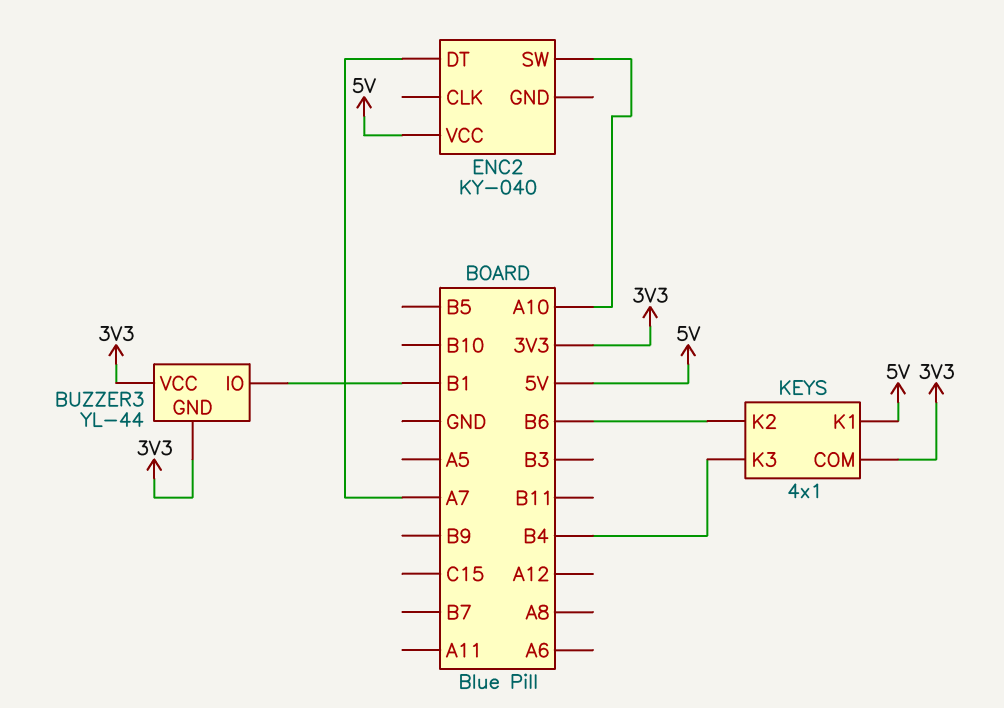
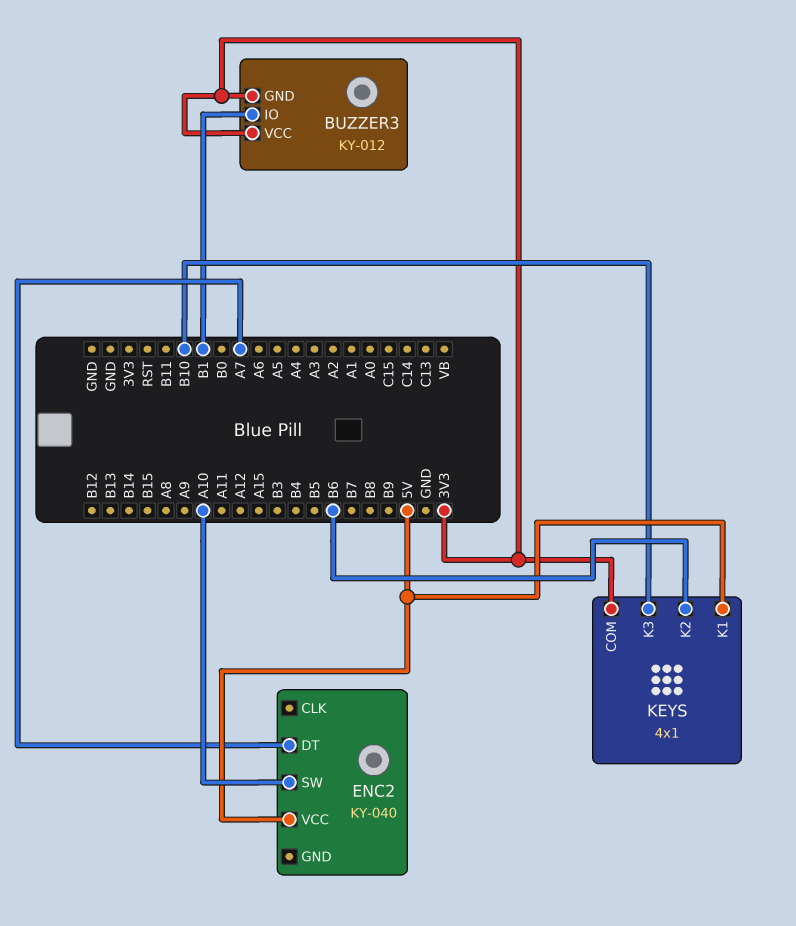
BUZZER3: YL-44 -> KY-012
KEYS pin K3: B4 -> B10

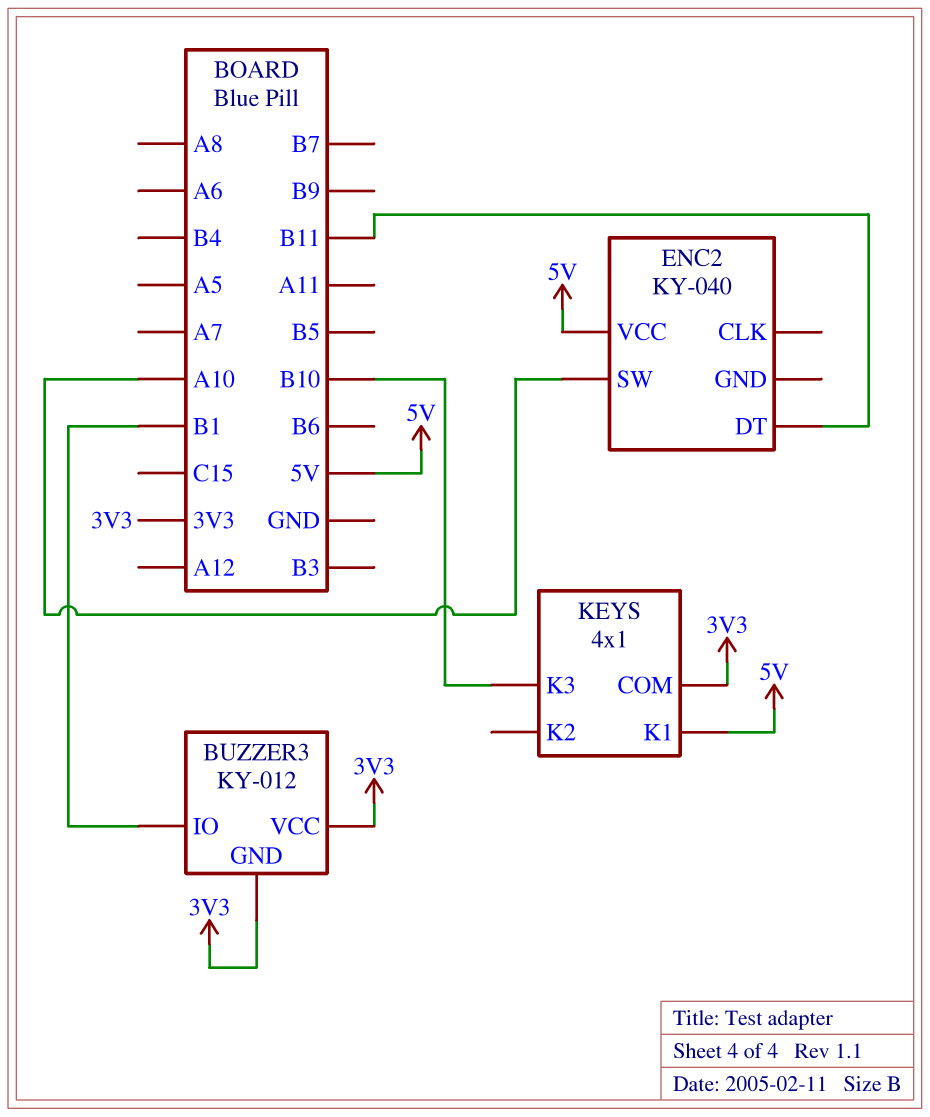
ENC2 pin DT: A7 -> B11
KEYS pin K2: B6 -> none

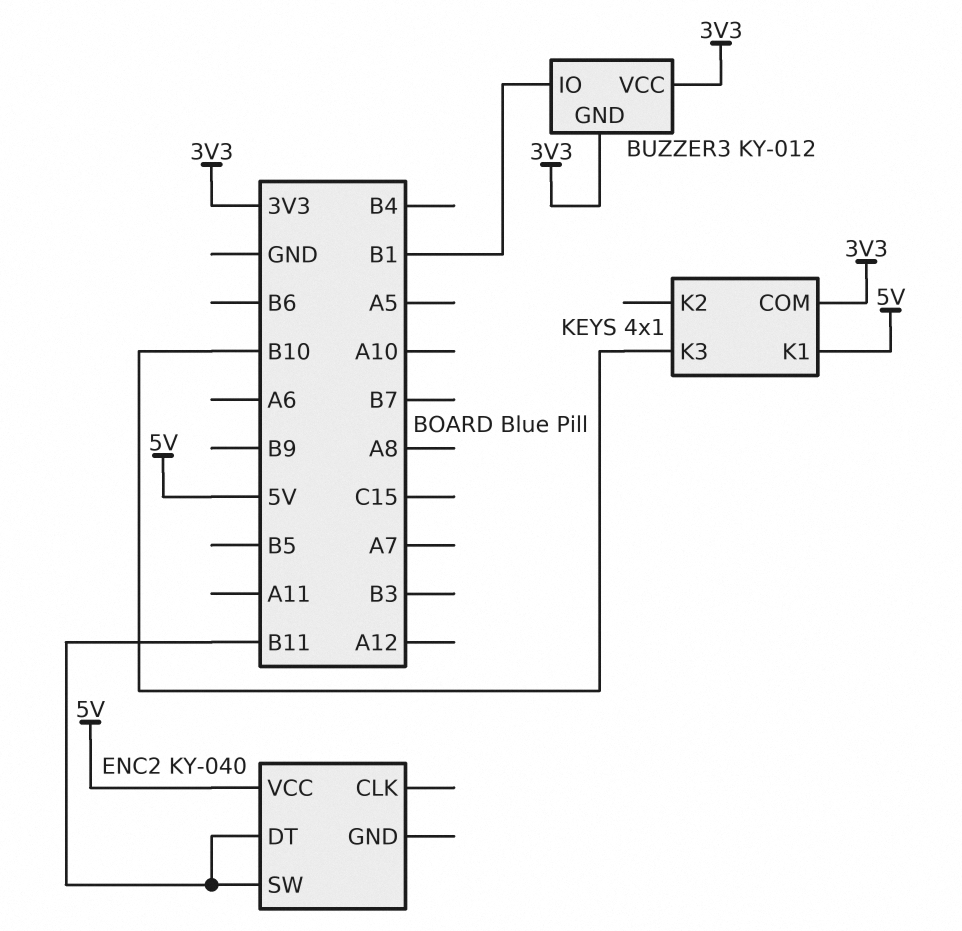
ENC2 pin SW: A10 -> B11

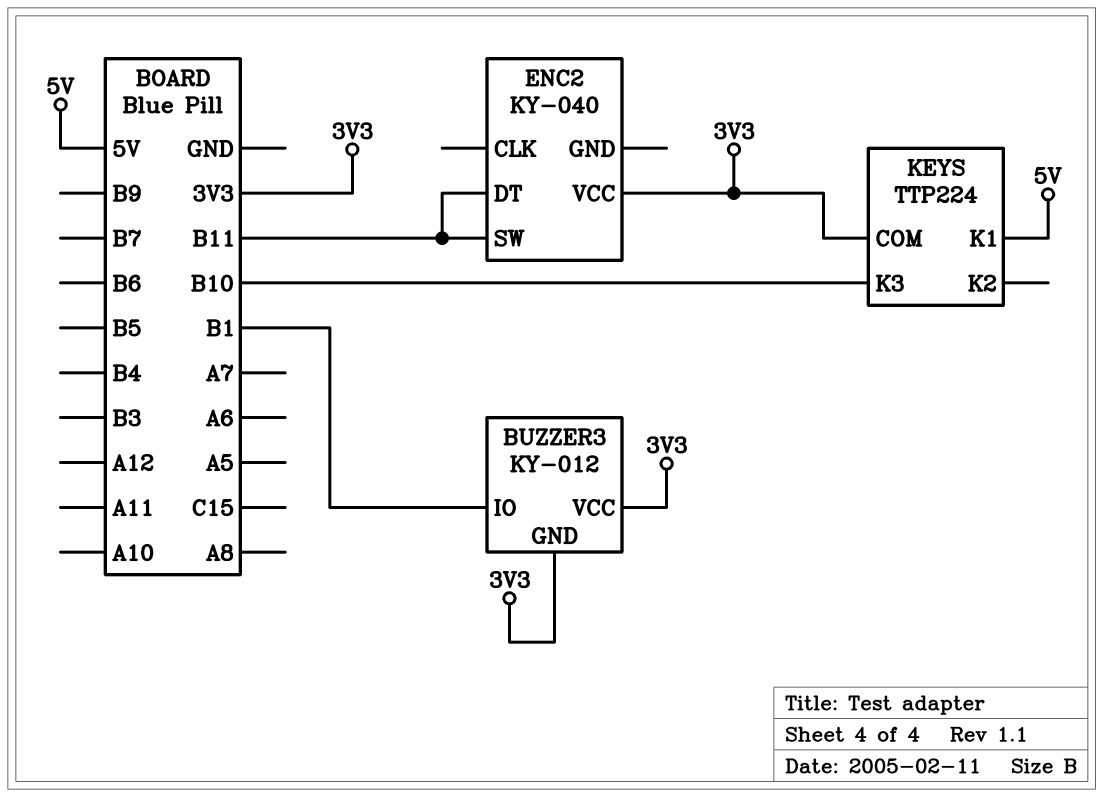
ENC2 pin VCC: 5V -> 3V3
KEYS: 4x1 -> TTP224

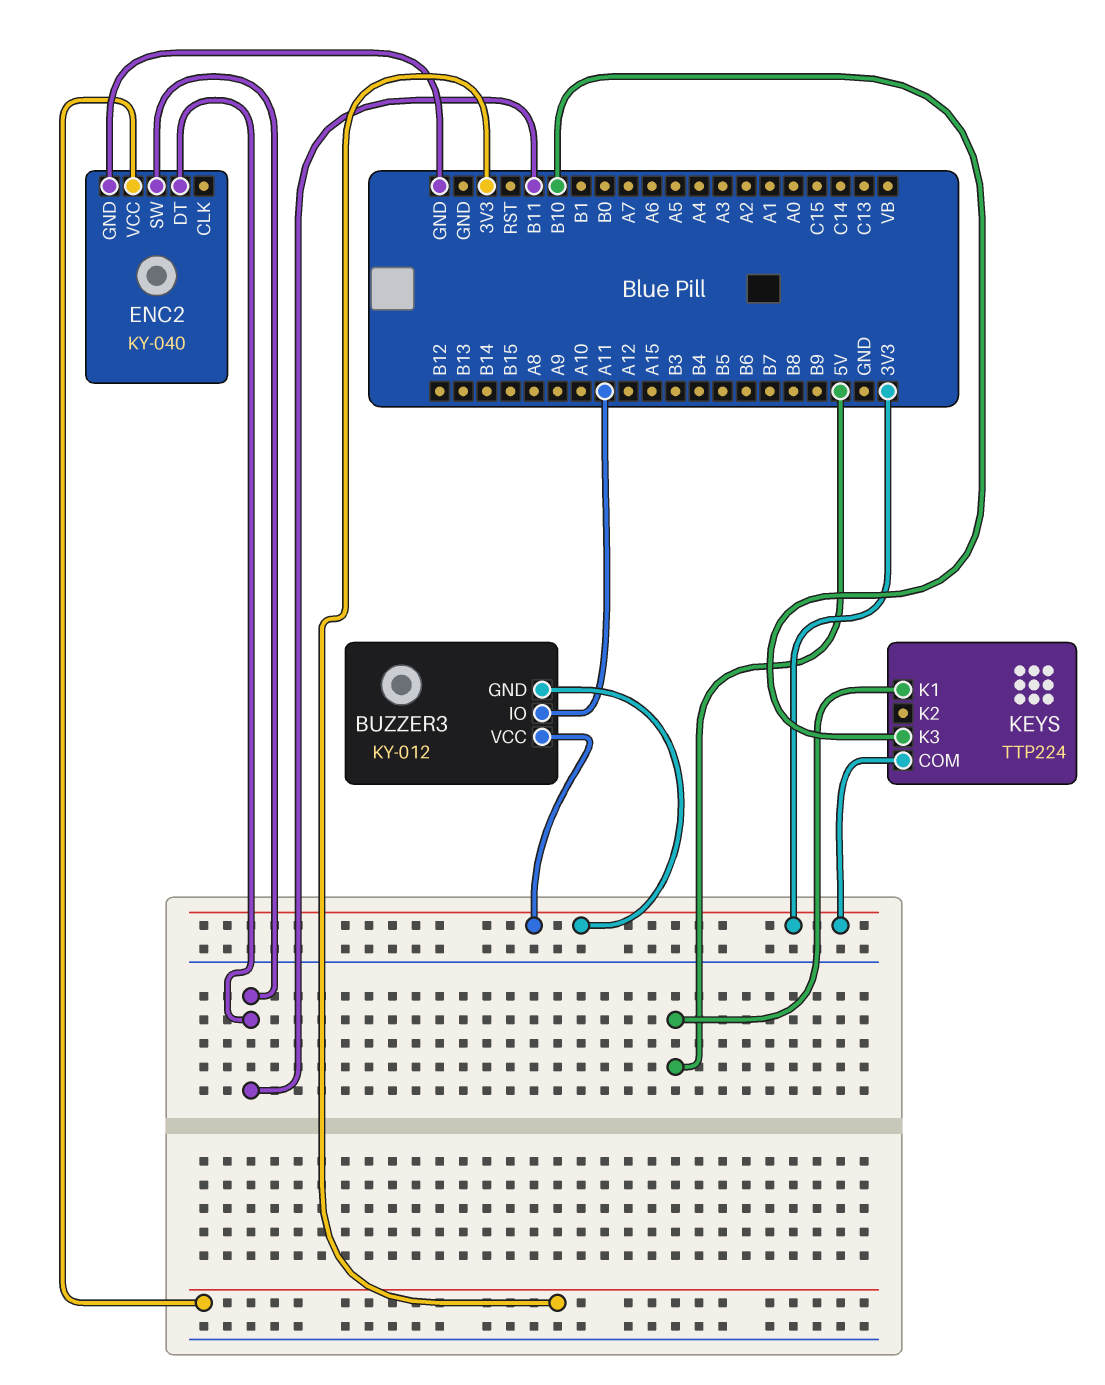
BUZZER3 pin IO: B1 -> A11
ENC2 pin GND: none -> GND

